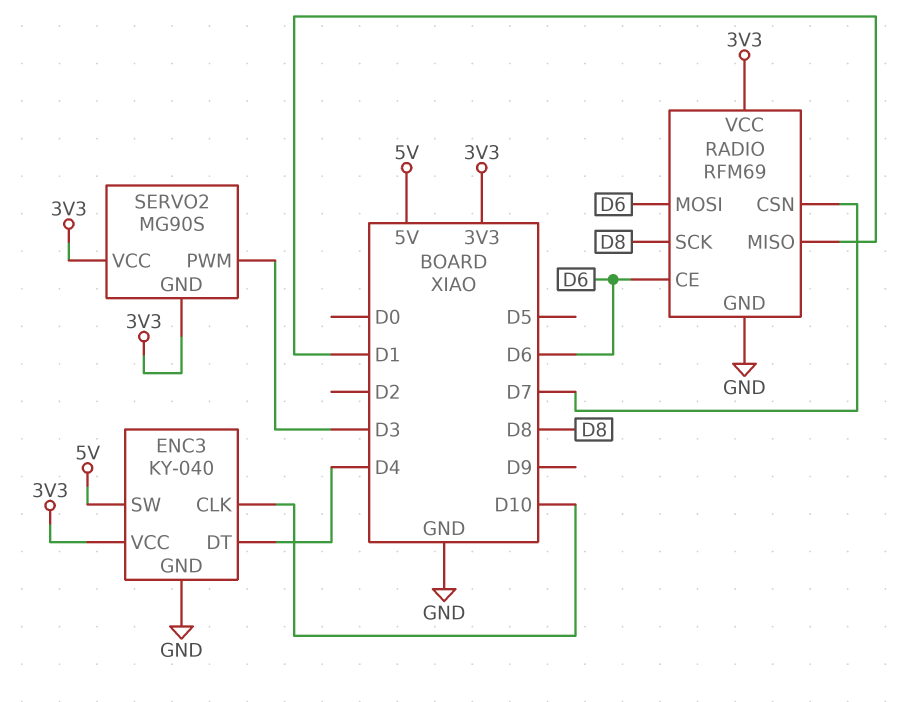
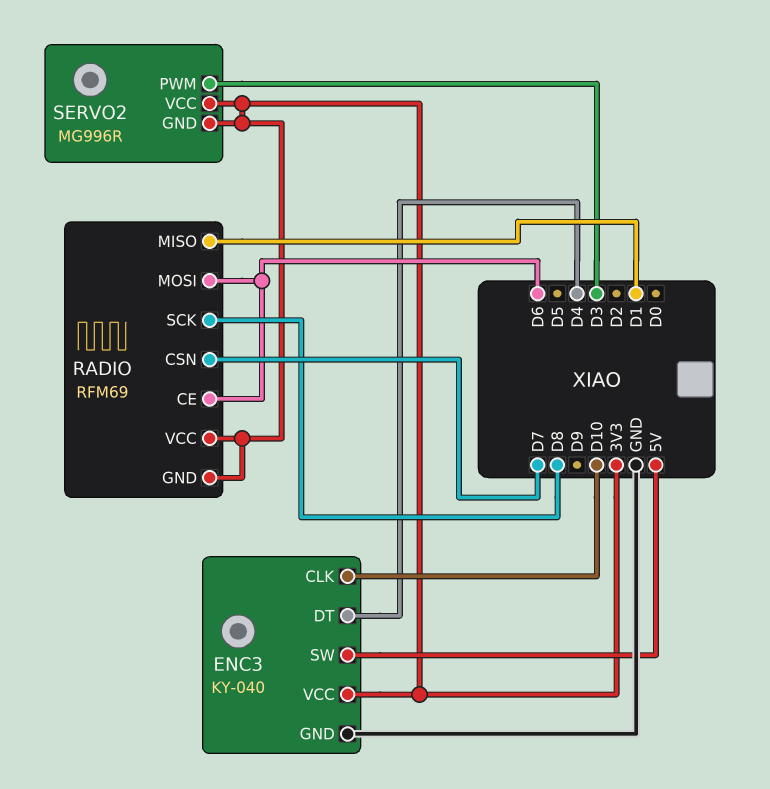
RADIO pin GND: GND -> 3V3
SERVO2: MG90S -> MG996R

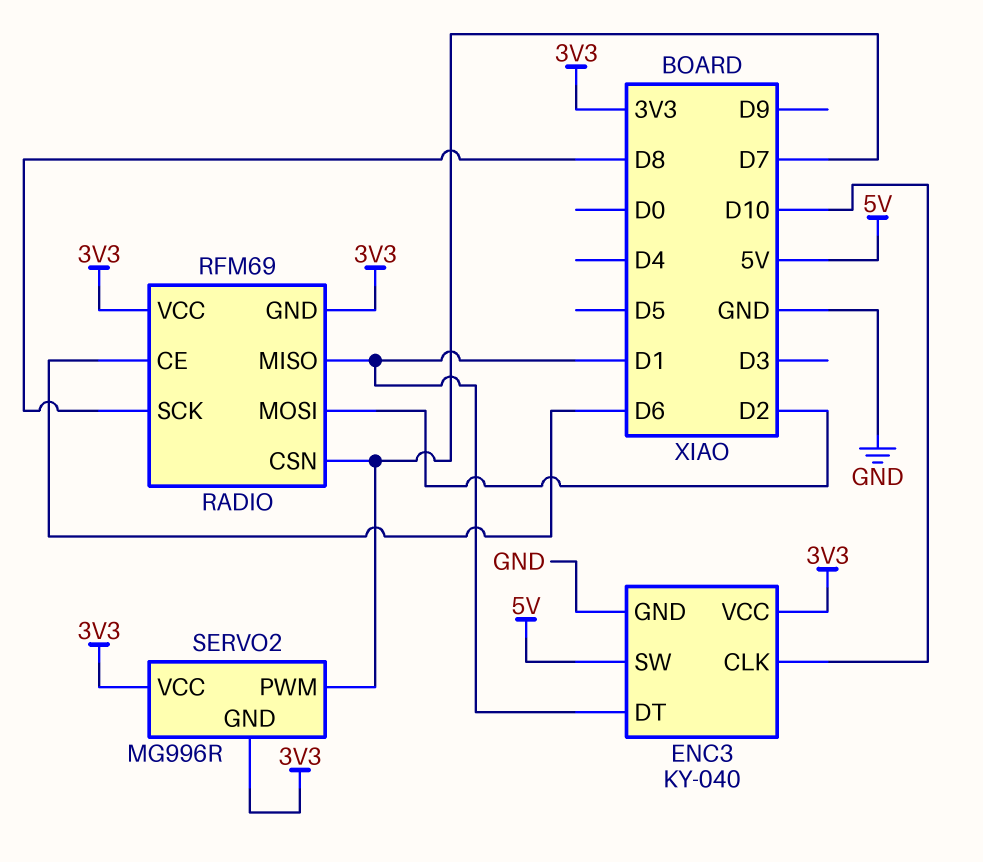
ENC3 pin DT: D4 -> D1
RADIO pin MOSI: D6 -> D2
SERVO2 pin PWM: D3 -> D7

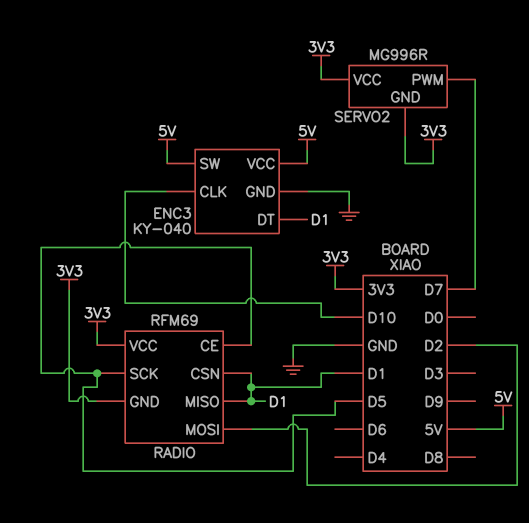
ENC3 pin VCC: 3V3 -> 5V
RADIO pin CE: D6 -> D5
RADIO pin CSN: D7 -> D1
RADIO pin SCK: D8 -> D5

